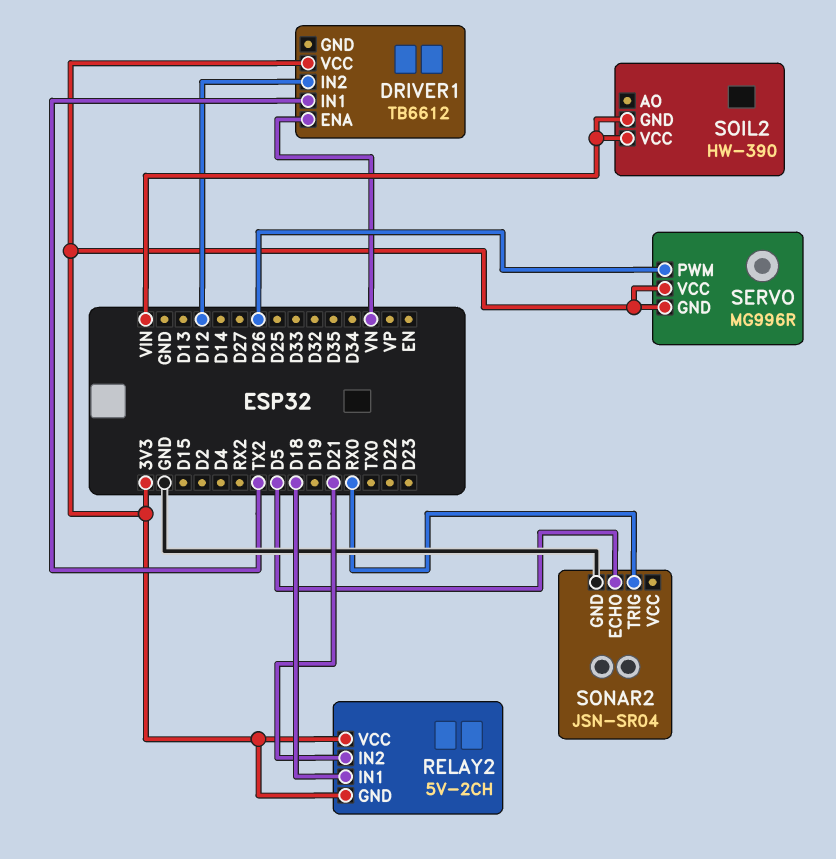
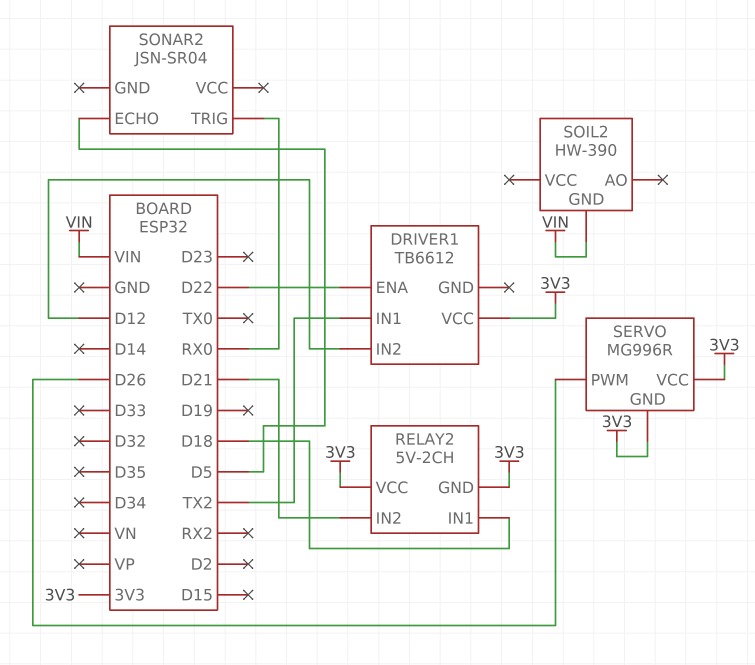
DRIVER1 pin ENA: VN -> D22
SOIL2 pin VCC: VIN -> none
SONAR2 pin GND: GND -> none

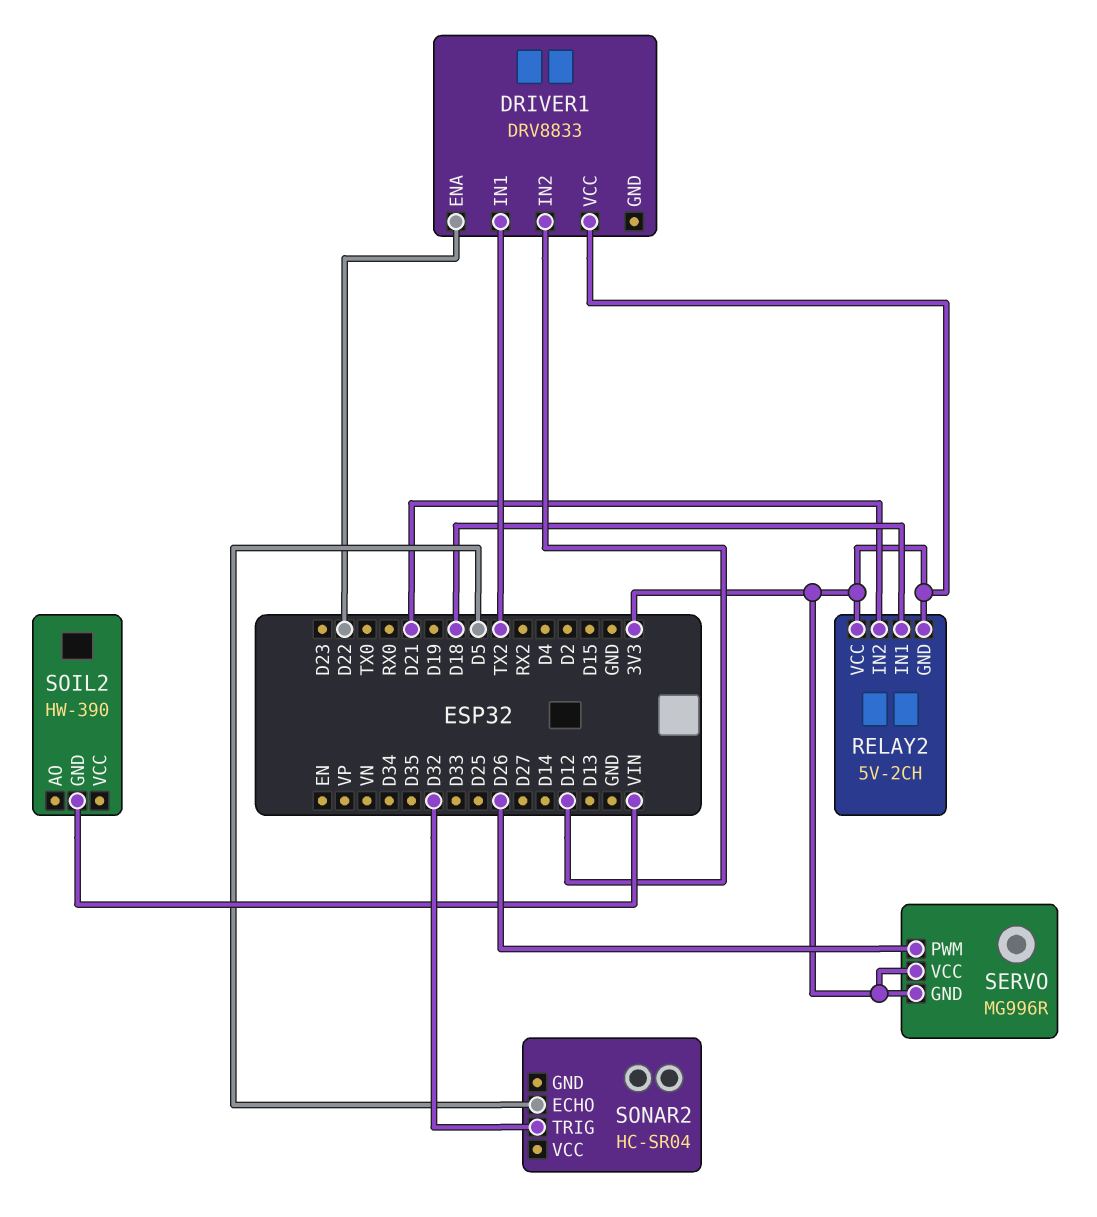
DRIVER1: TB6612 -> DRV8833
SONAR2: JSN-SR04 -> HC-SR04
SONAR2 pin TRIG: RX0 -> D32

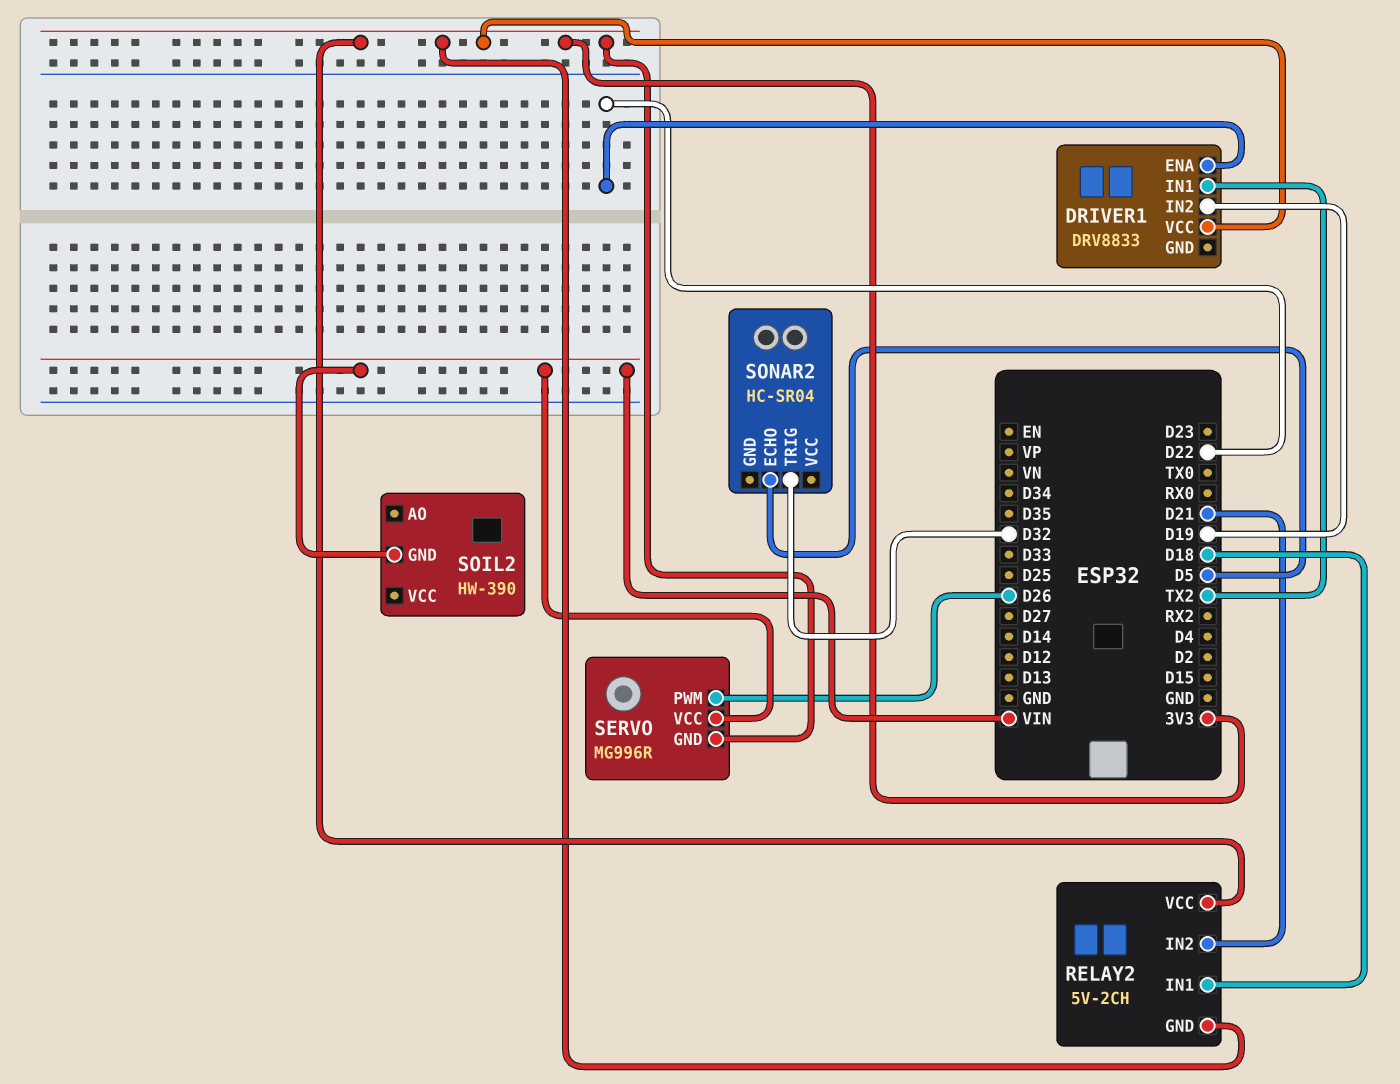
DRIVER1 pin IN2: D12 -> D19
SERVO pin VCC: 3V3 -> VIN

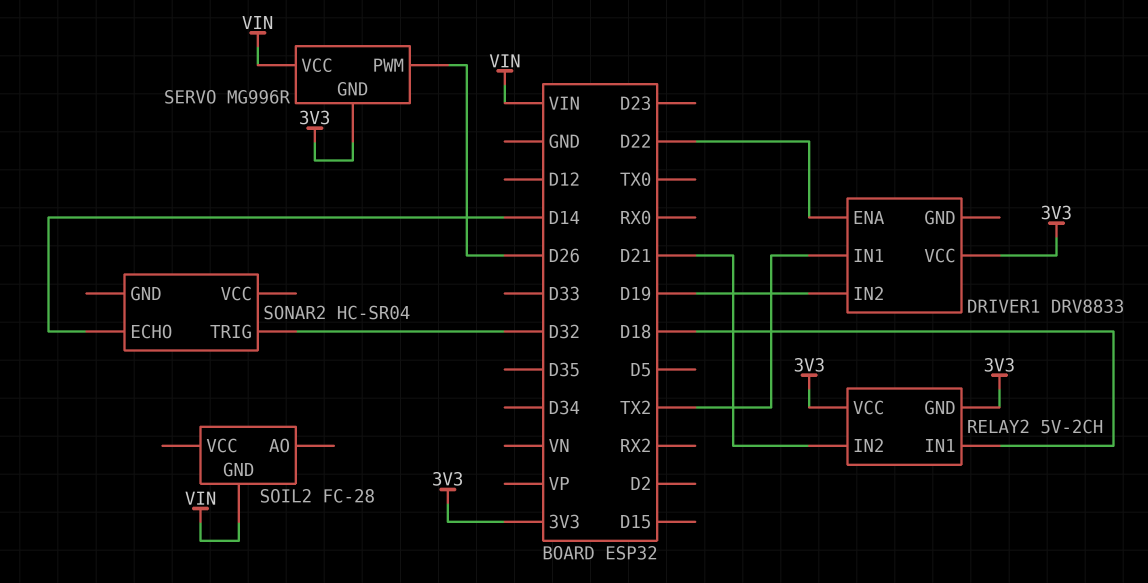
SOIL2: HW-390 -> FC-28
SONAR2 pin ECHO: D5 -> D14

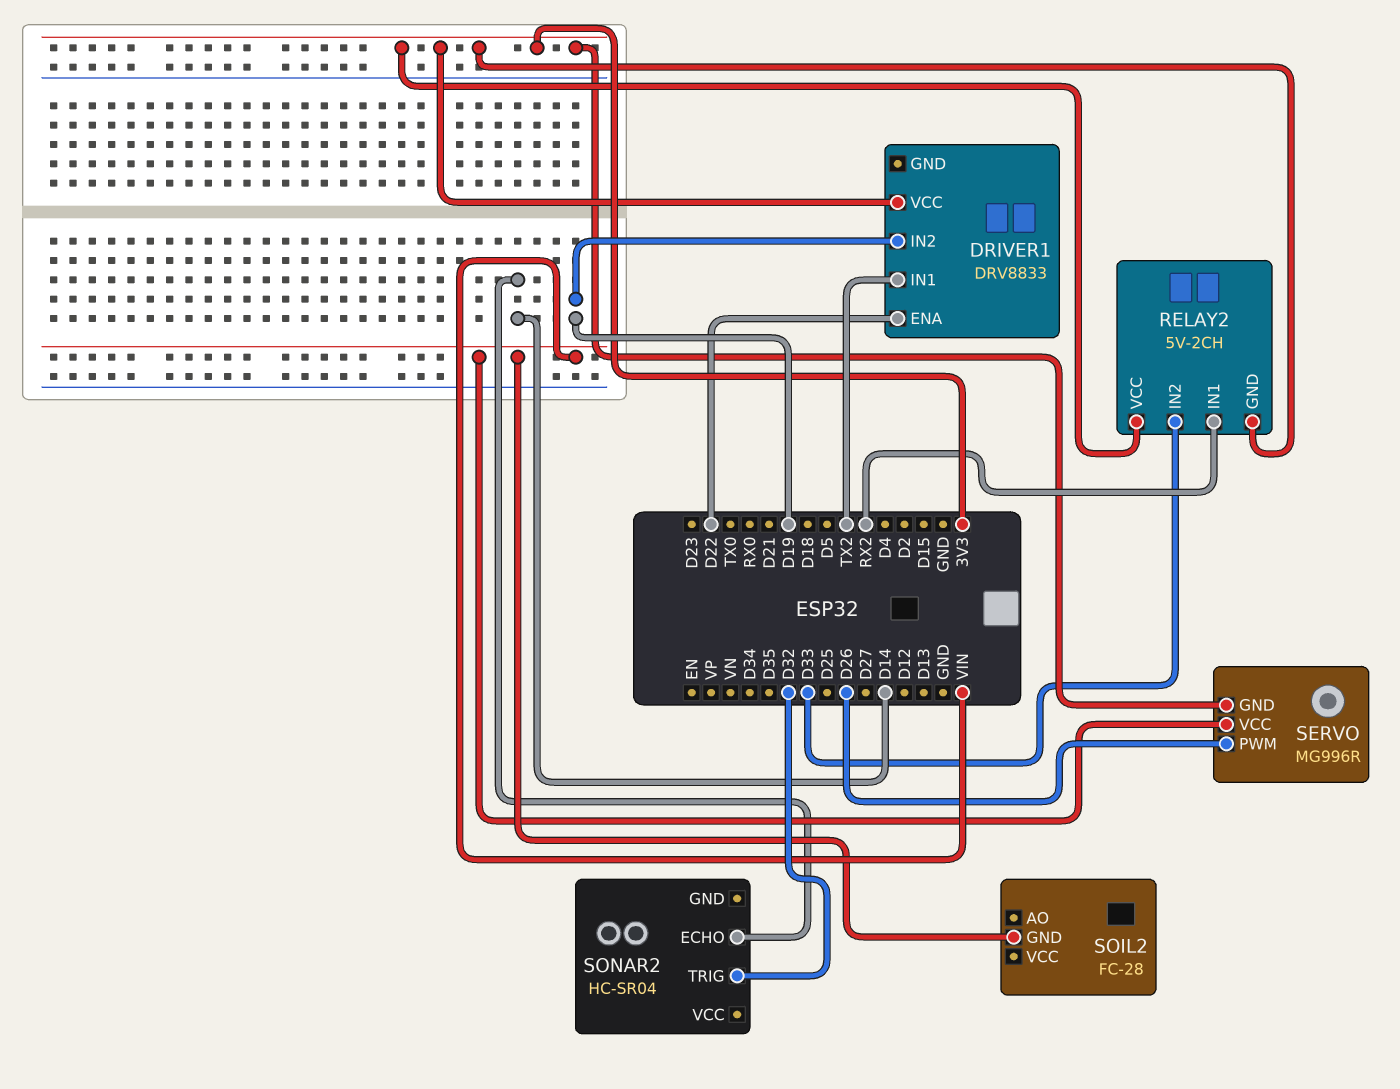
RELAY2 pin IN1: D18 -> RX2
RELAY2 pin IN2: D21 -> D33

